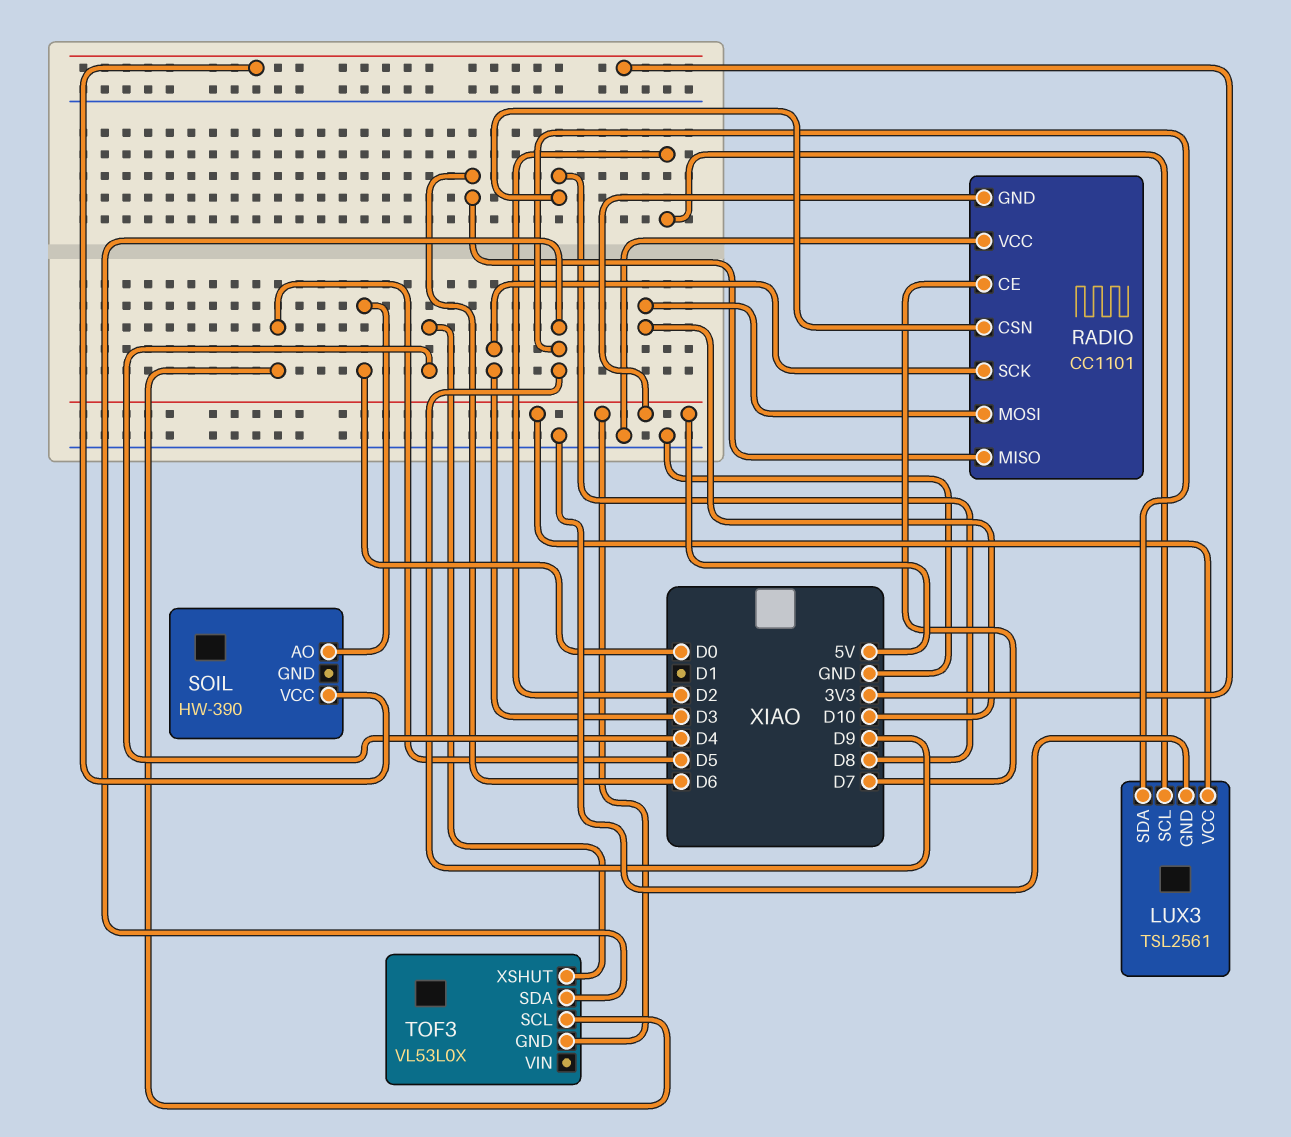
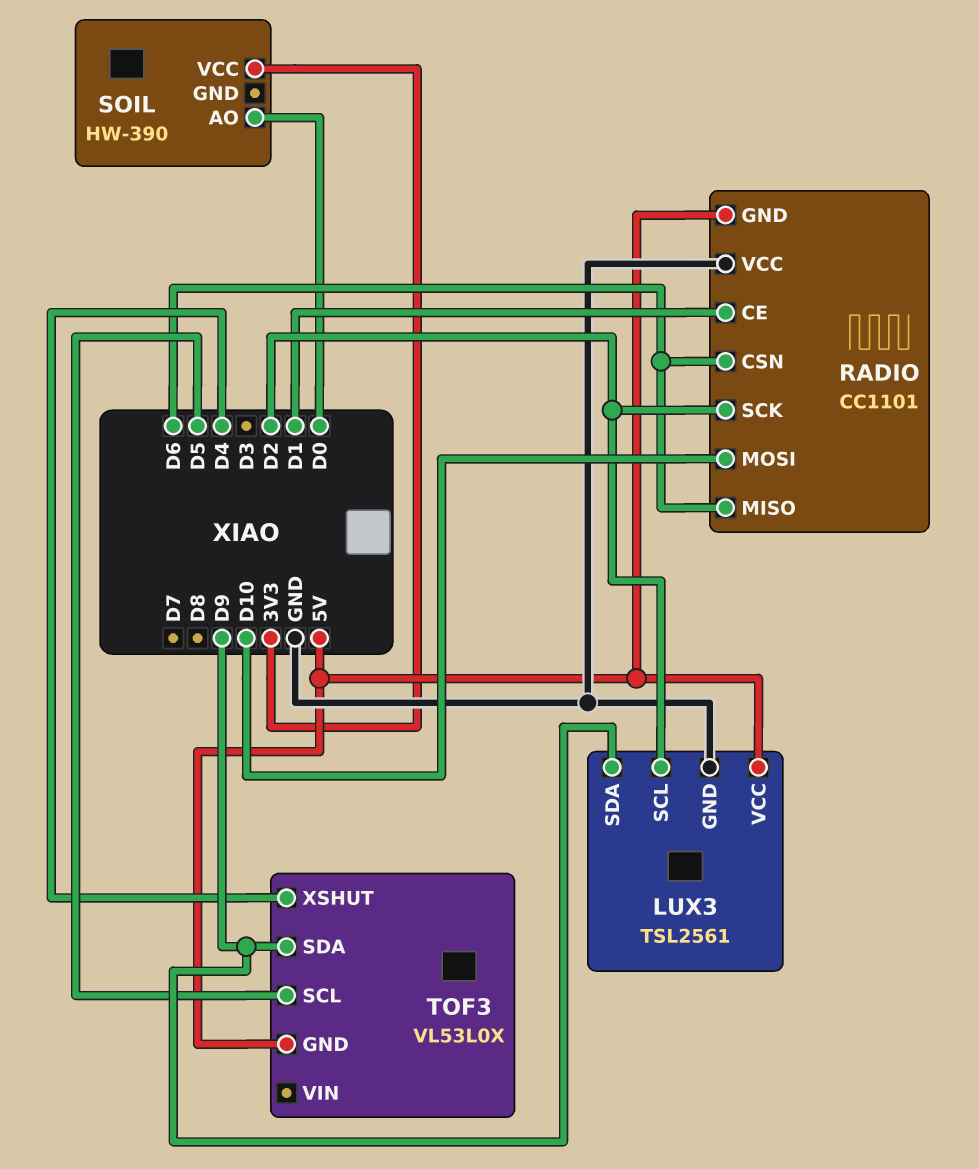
RADIO pin CE: D7 -> D1
RADIO pin CSN: D8 -> D6
RADIO pin SCK: D3 -> D2

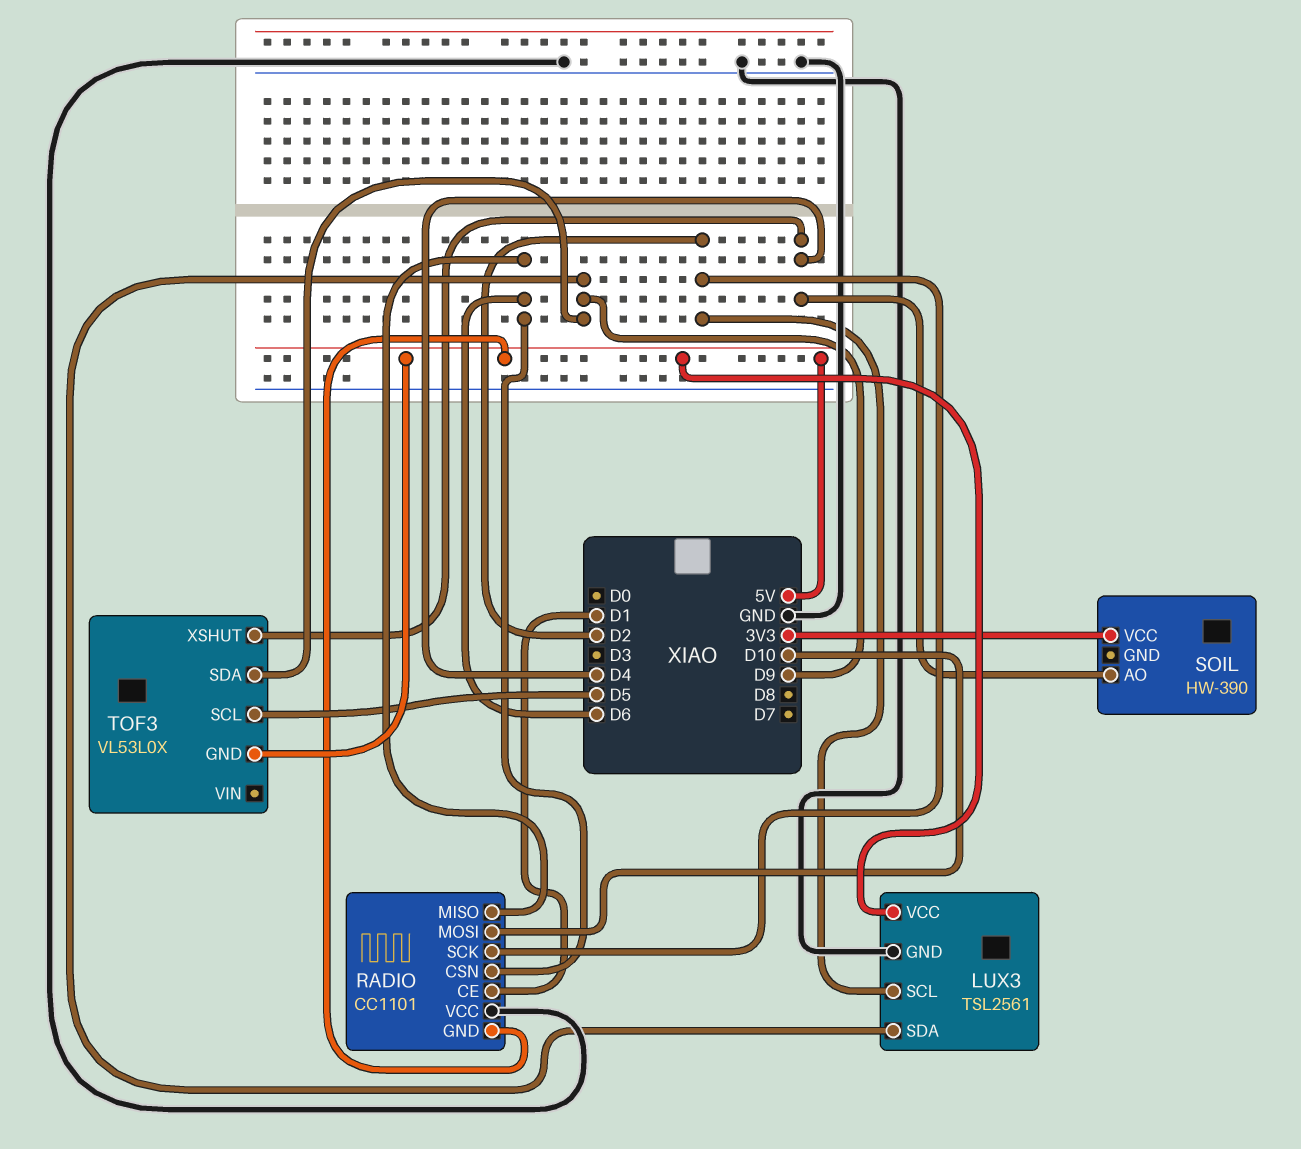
SOIL pin AO: D0 -> D4

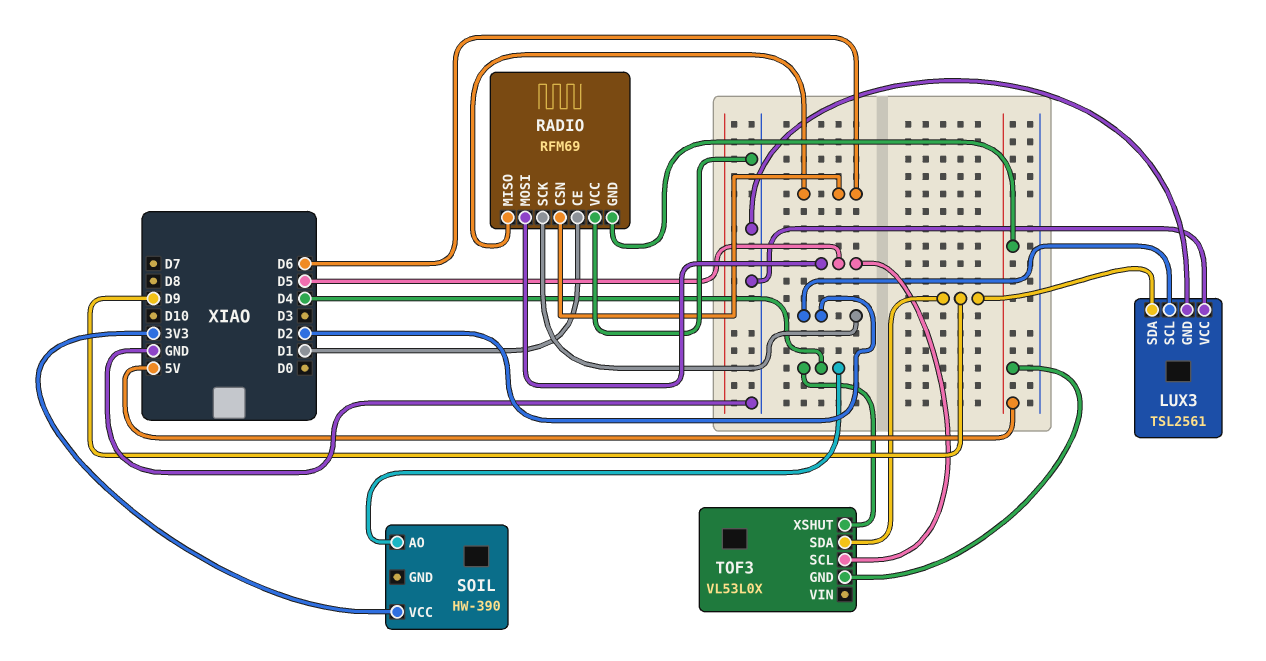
LUX3 pin VCC: 5V -> GND
RADIO: CC1101 -> RFM69
RADIO pin MOSI: D10 -> D5

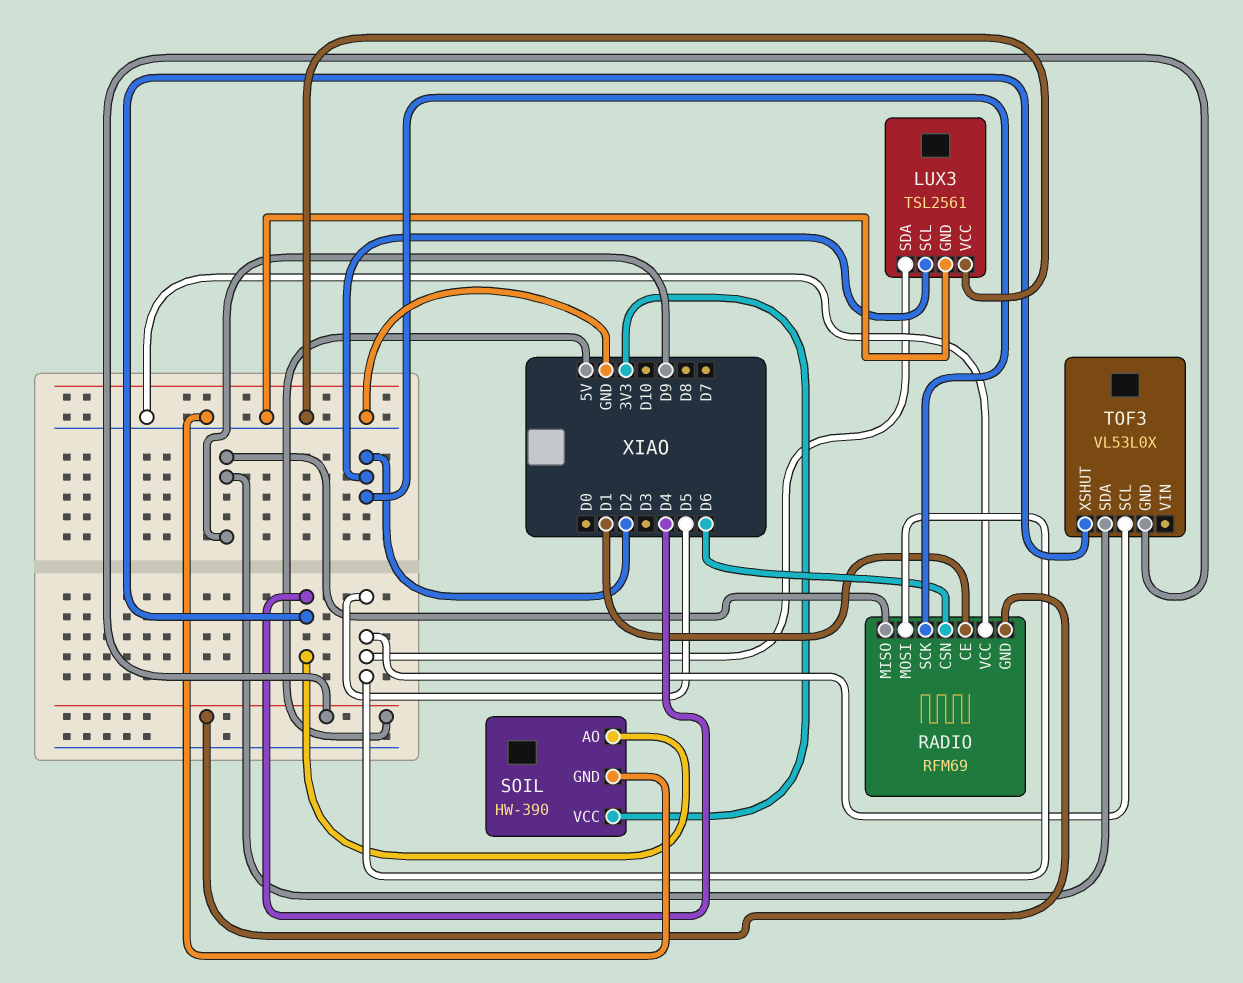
LUX3 pin SDA: D9 -> D5
RADIO pin MISO: D6 -> D9
SOIL pin GND: none -> GND

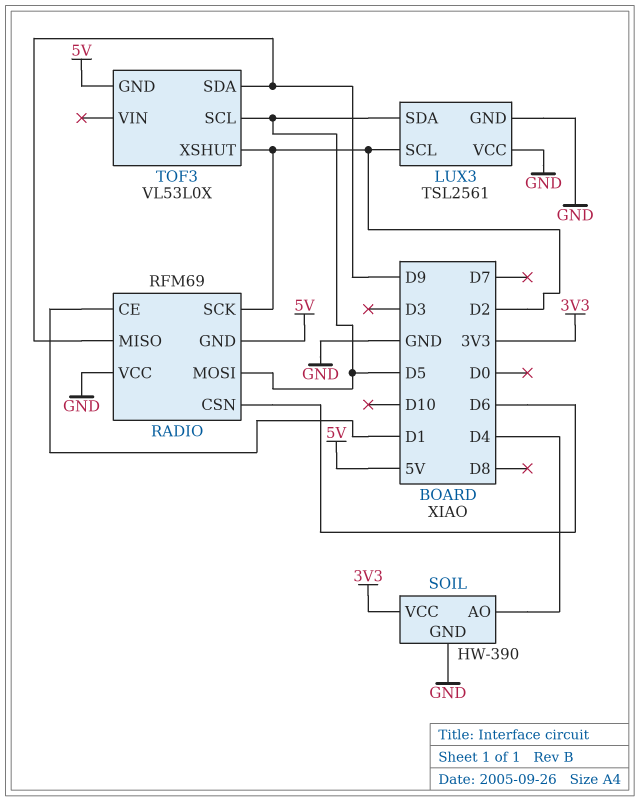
TOF3 pin XSHUT: D4 -> D2

